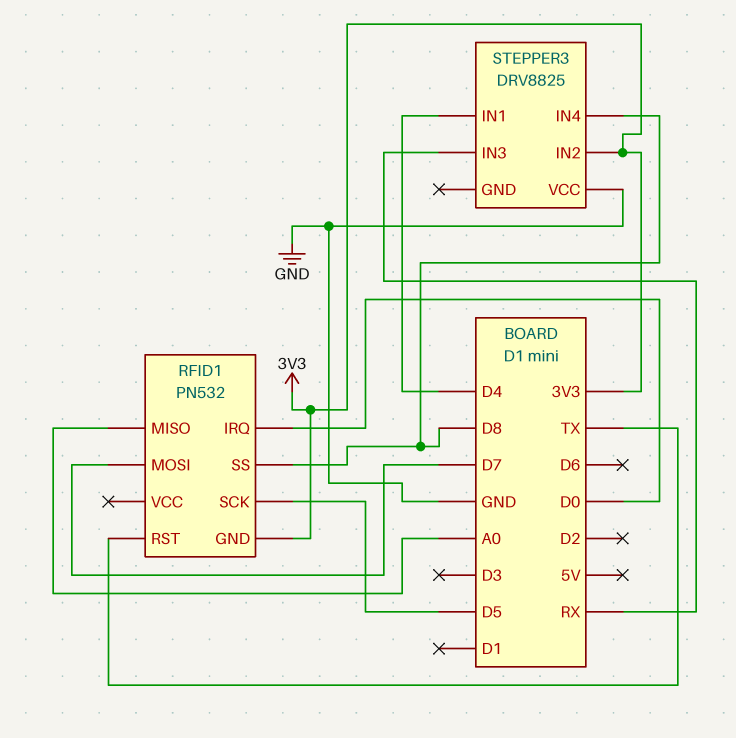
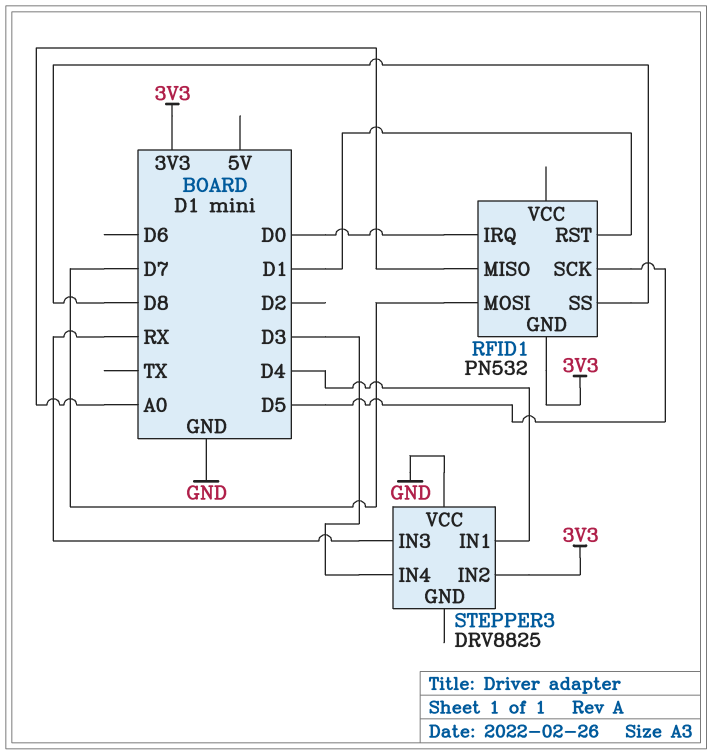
RFID1 pin RST: TX -> D1
STEPPER3 pin IN4: D8 -> D3

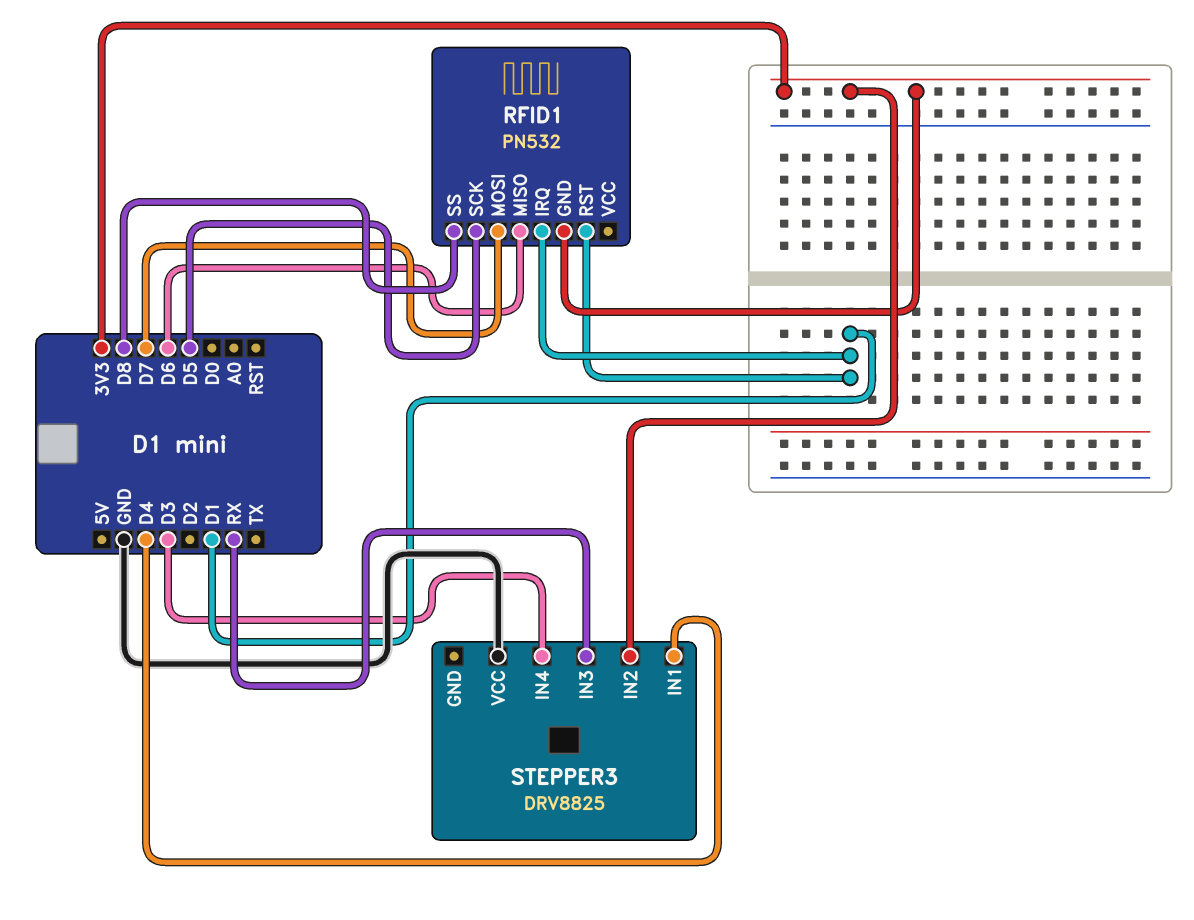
RFID1 pin IRQ: D0 -> D1
RFID1 pin MISO: A0 -> D6

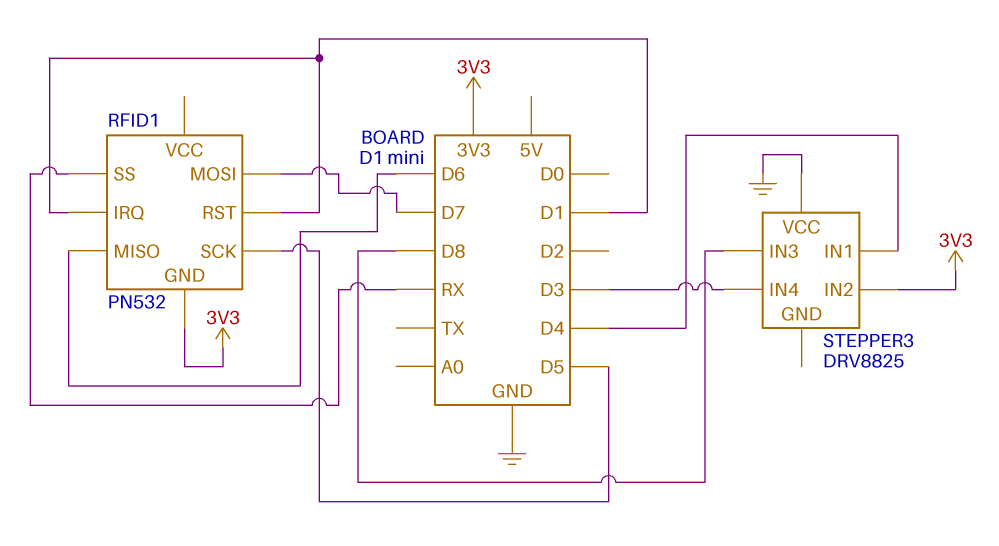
RFID1 pin SS: D8 -> RX
STEPPER3 pin IN3: RX -> D8

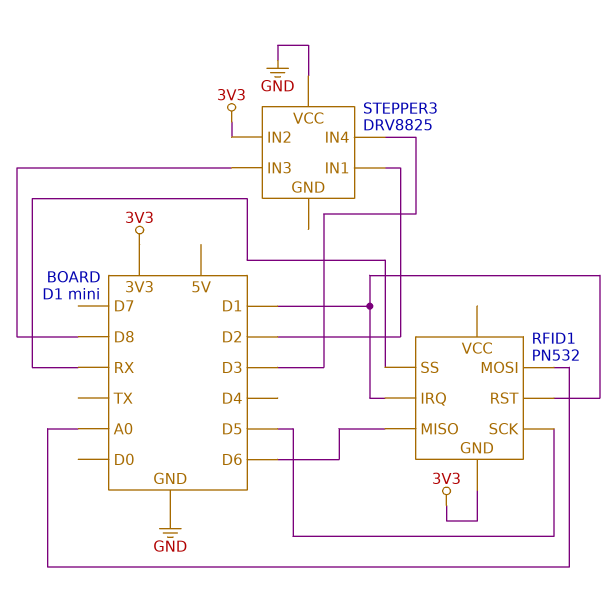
RFID1 pin MOSI: D7 -> A0
STEPPER3 pin IN1: D4 -> D2

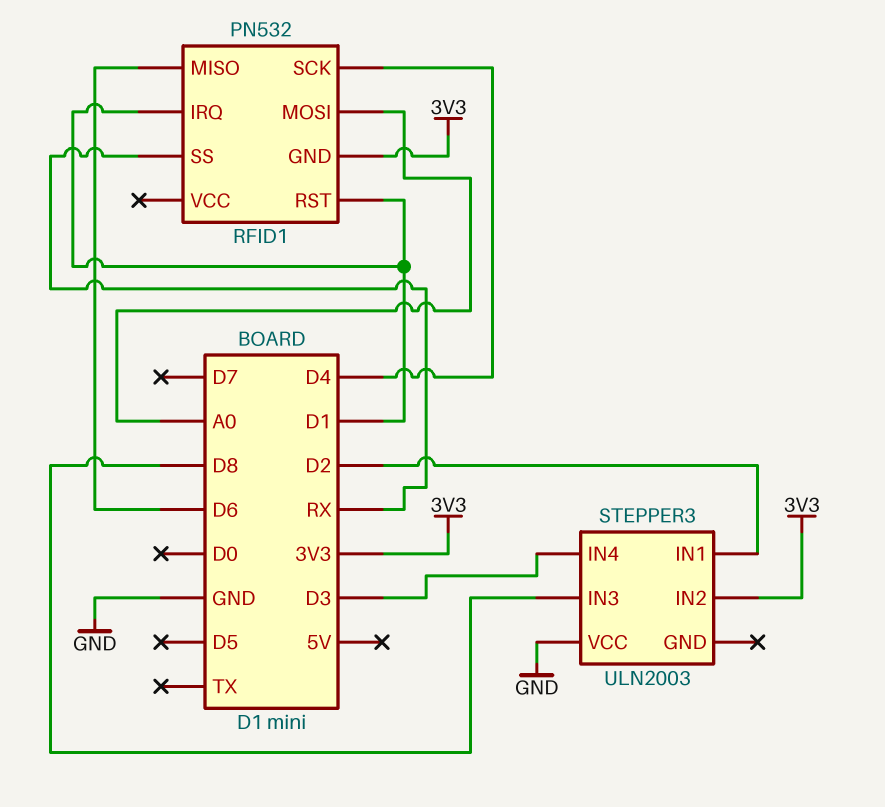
RFID1 pin SCK: D5 -> D4
STEPPER3: DRV8825 -> ULN2003

